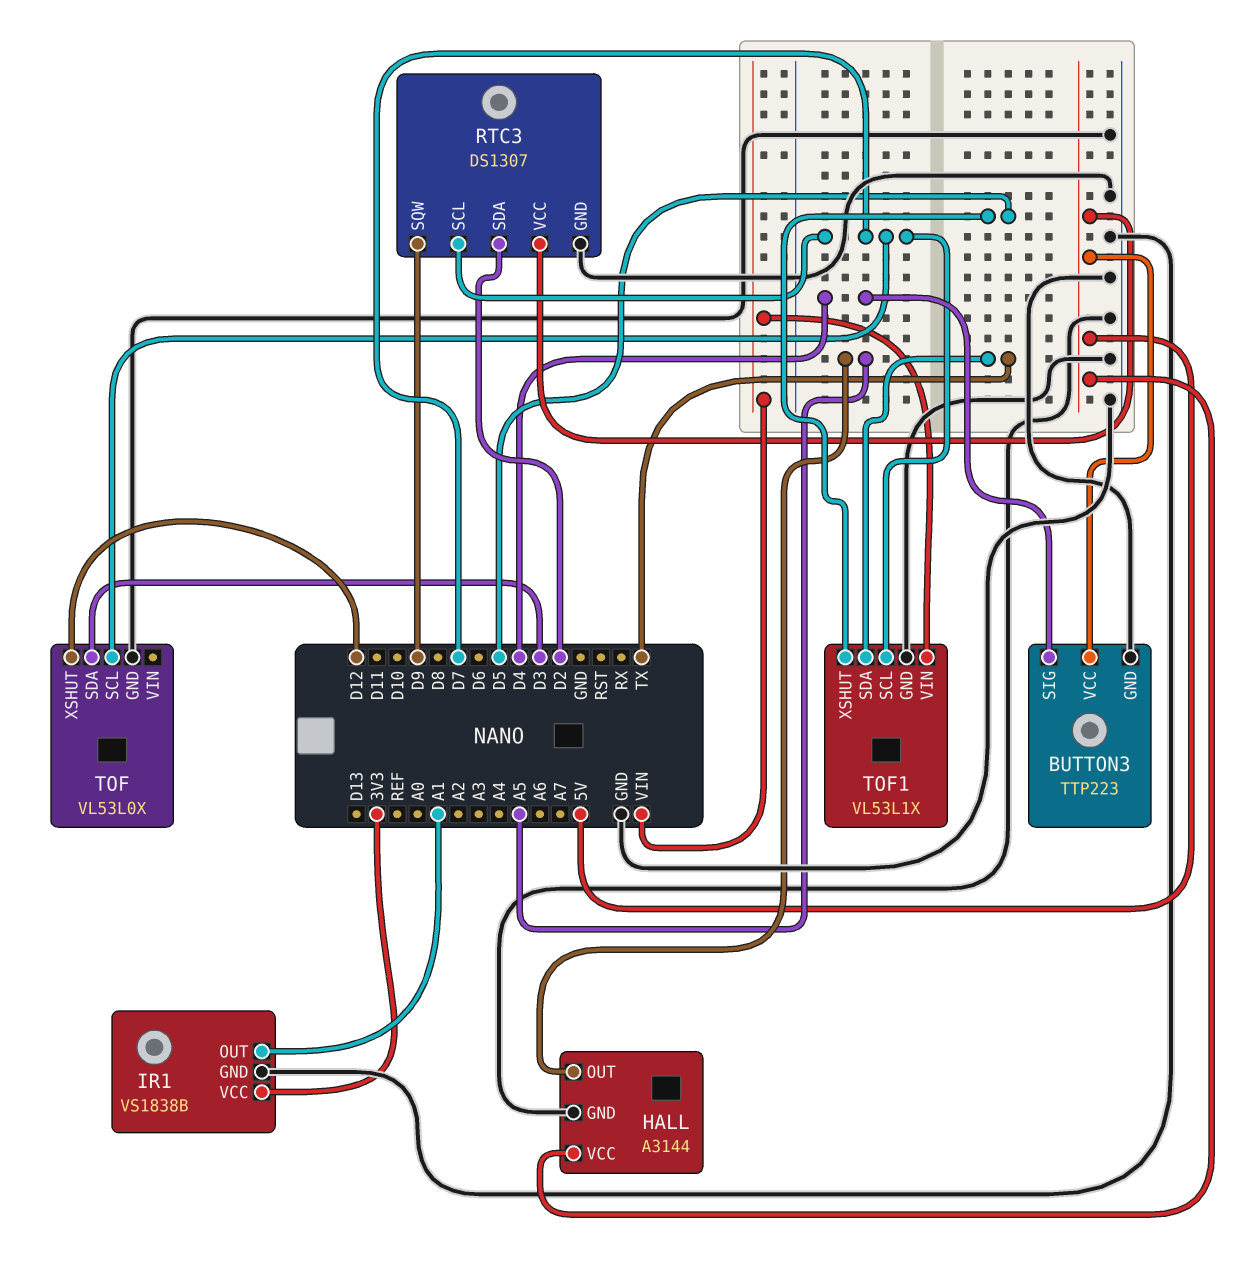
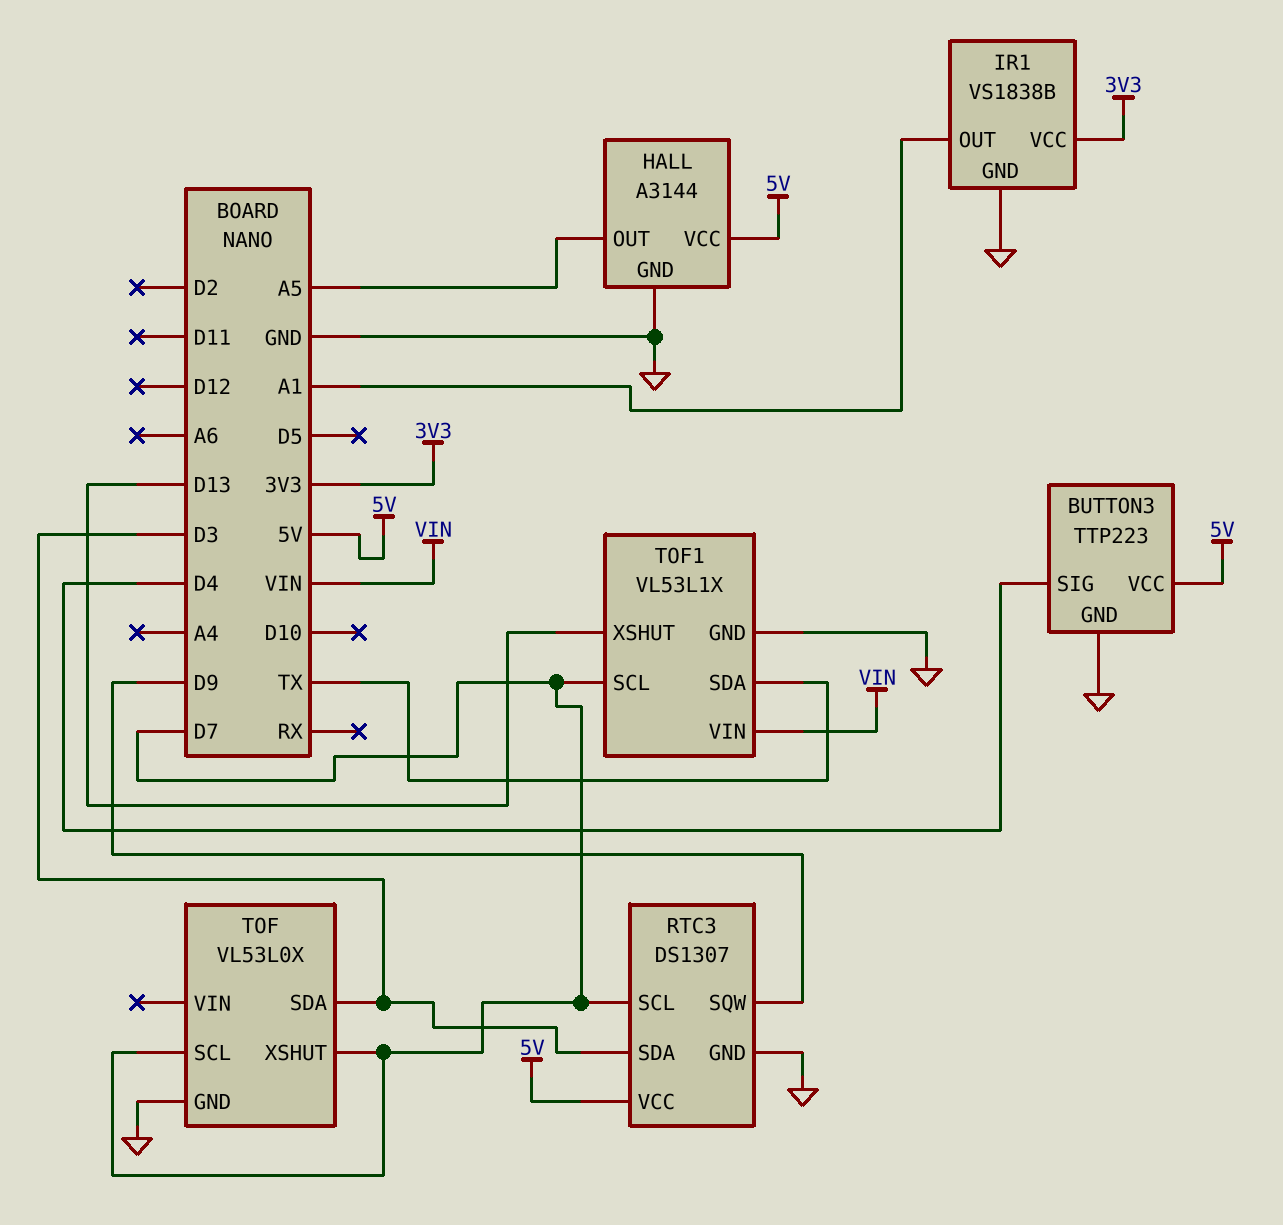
RTC3 pin SDA: D2 -> D3
TOF pin XSHUT: D12 -> D7
TOF1 pin XSHUT: D5 -> D13

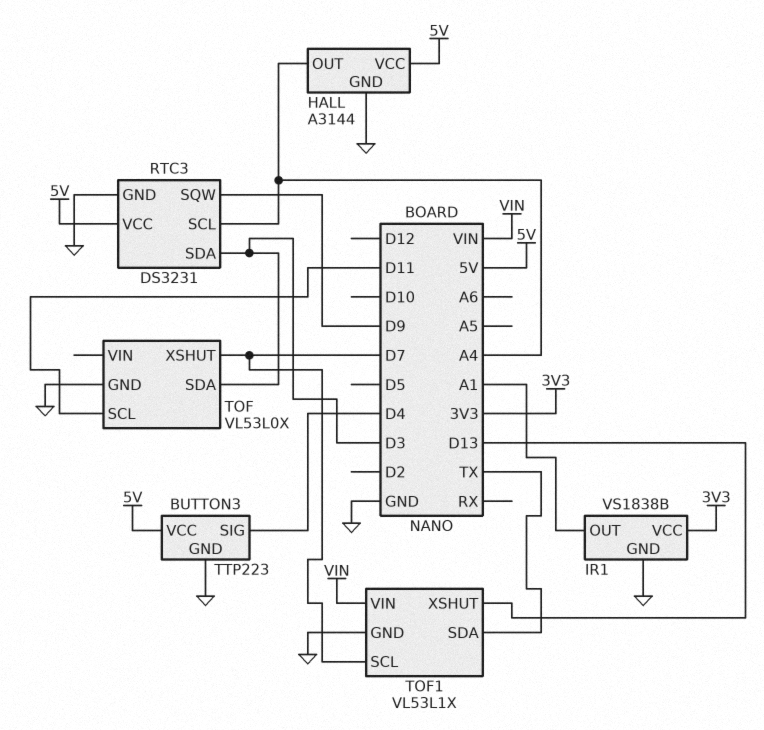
HALL pin OUT: A5 -> A4
RTC3: DS1307 -> DS3231
RTC3 pin SCL: D7 -> A4
TOF pin SCL: D7 -> D11

